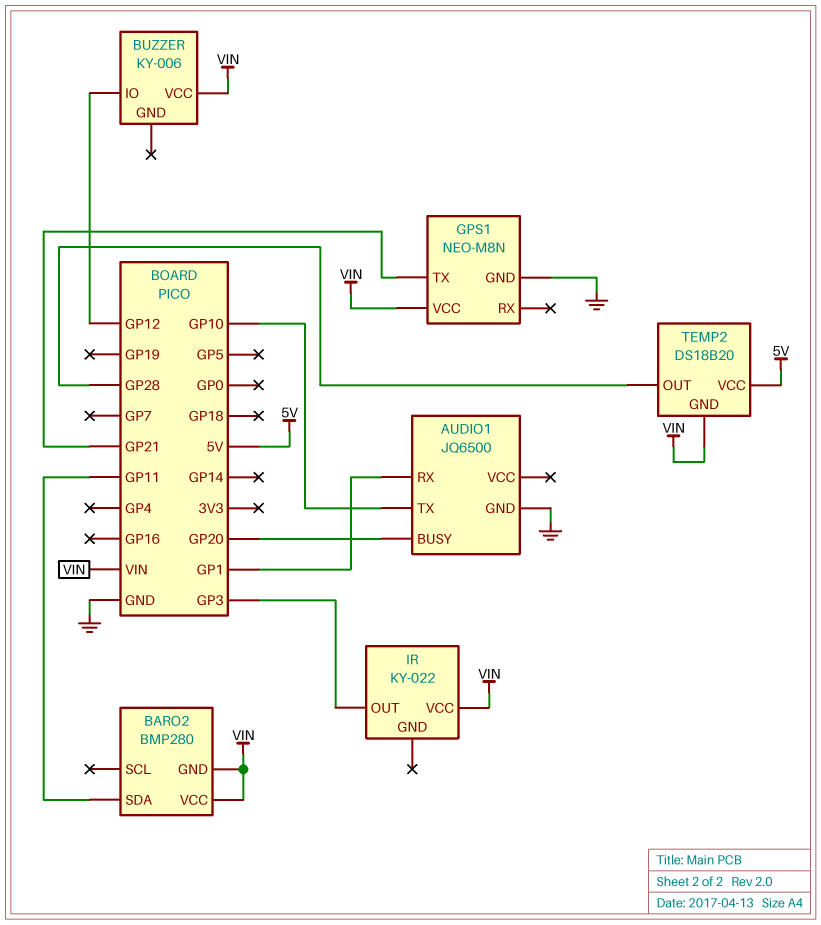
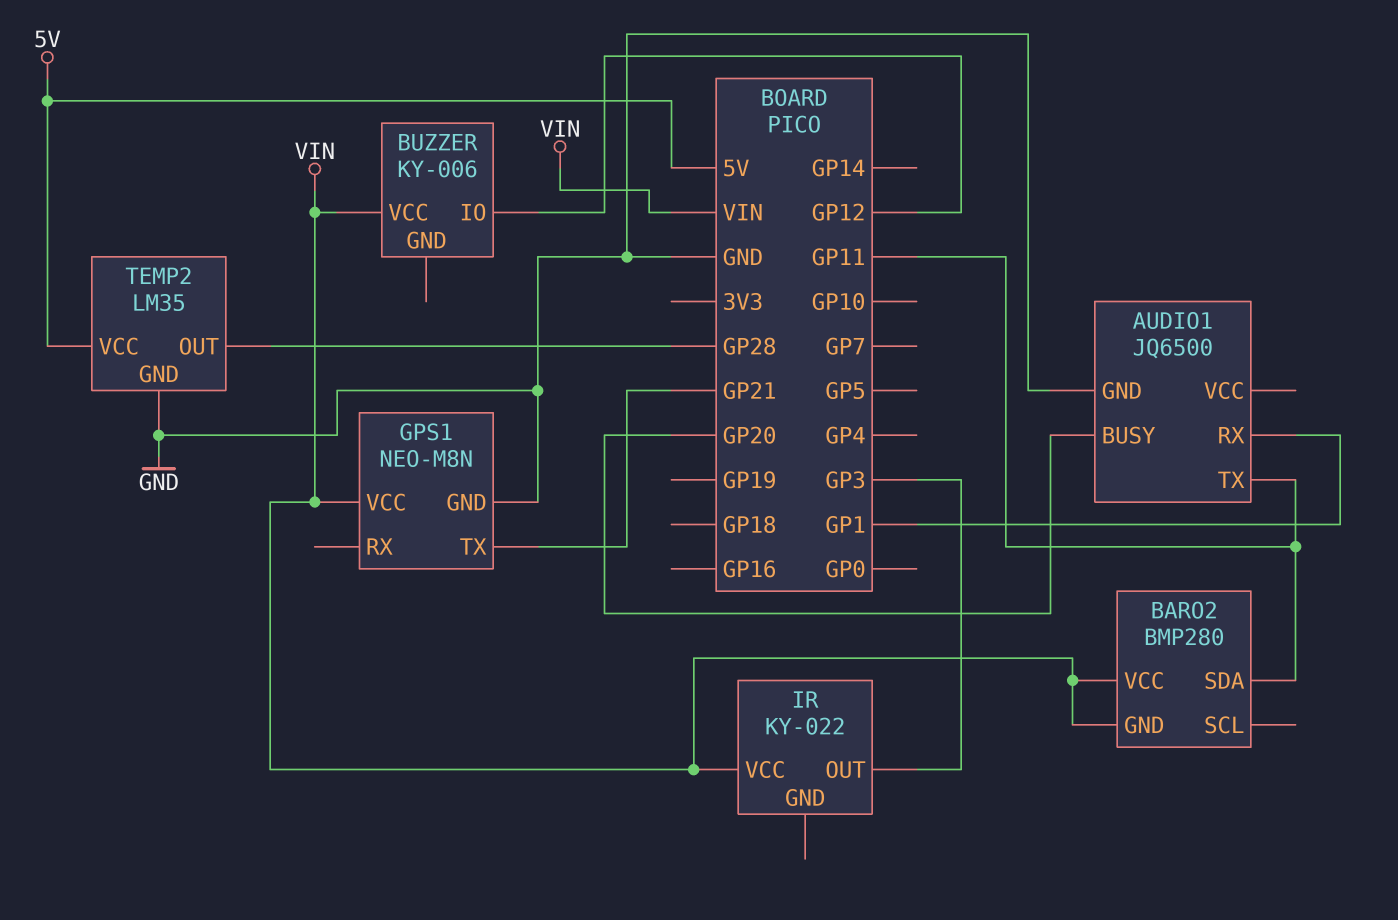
AUDIO1 pin TX: GP10 -> GP11
TEMP2: DS18B20 -> LM35
TEMP2 pin GND: VIN -> GND

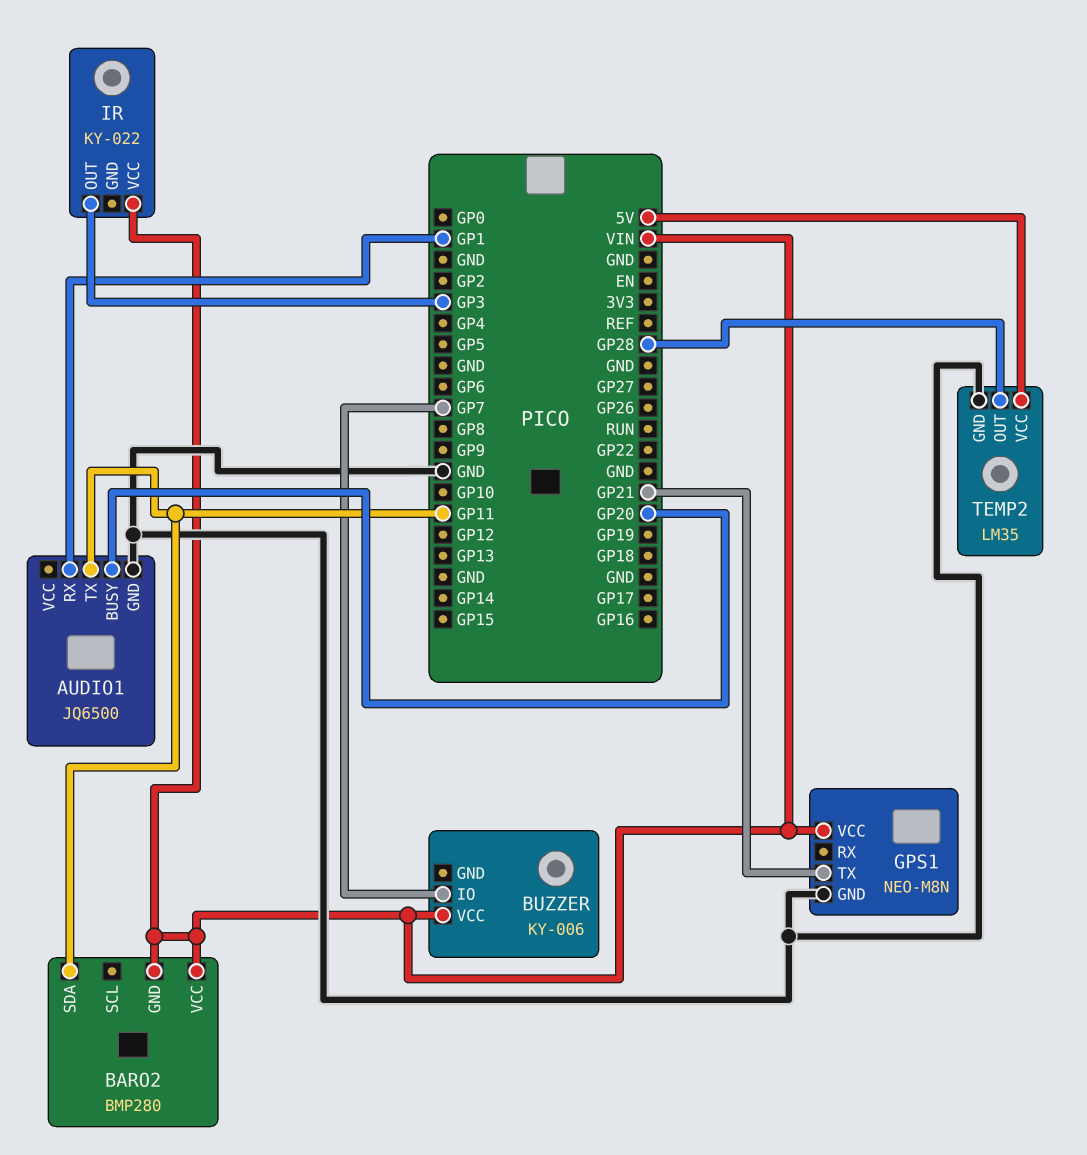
BUZZER pin IO: GP12 -> GP7

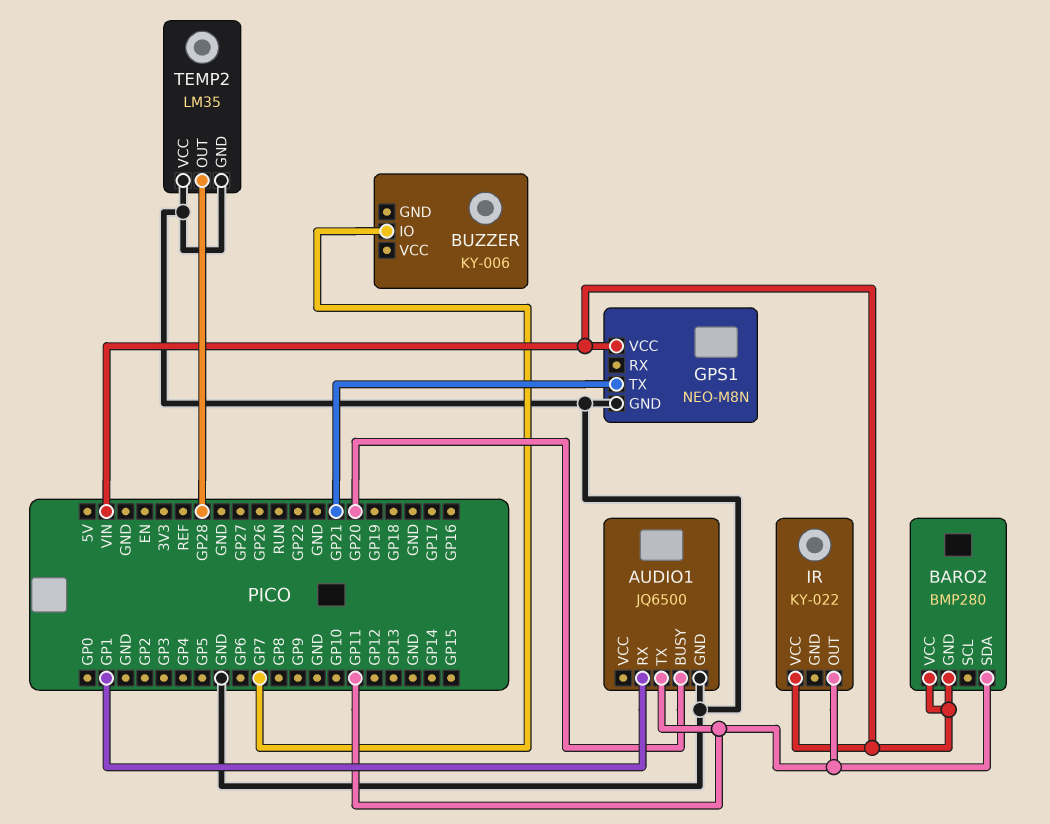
BUZZER pin VCC: VIN -> none
IR pin OUT: GP3 -> GP11
TEMP2 pin VCC: 5V -> GND

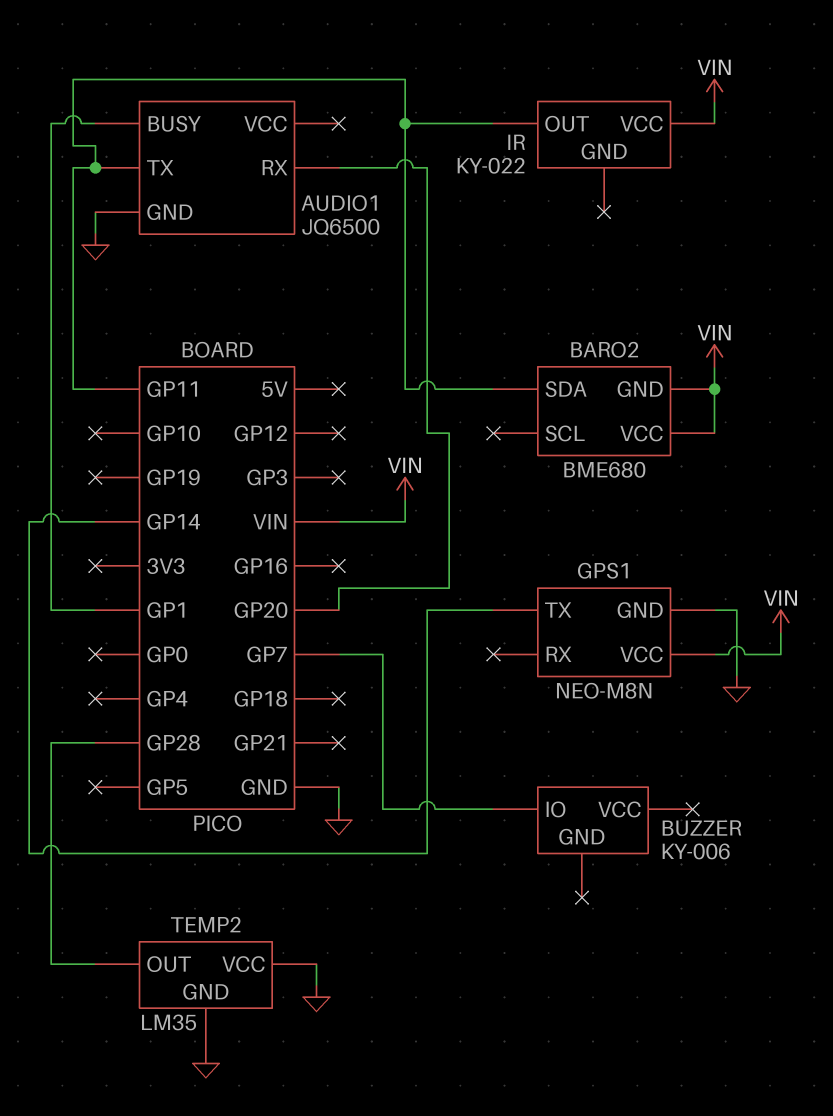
AUDIO1 pin BUSY: GP20 -> GP1
AUDIO1 pin RX: GP1 -> GP20
BARO2: BMP280 -> BME680
GPS1 pin TX: GP21 -> GP14

